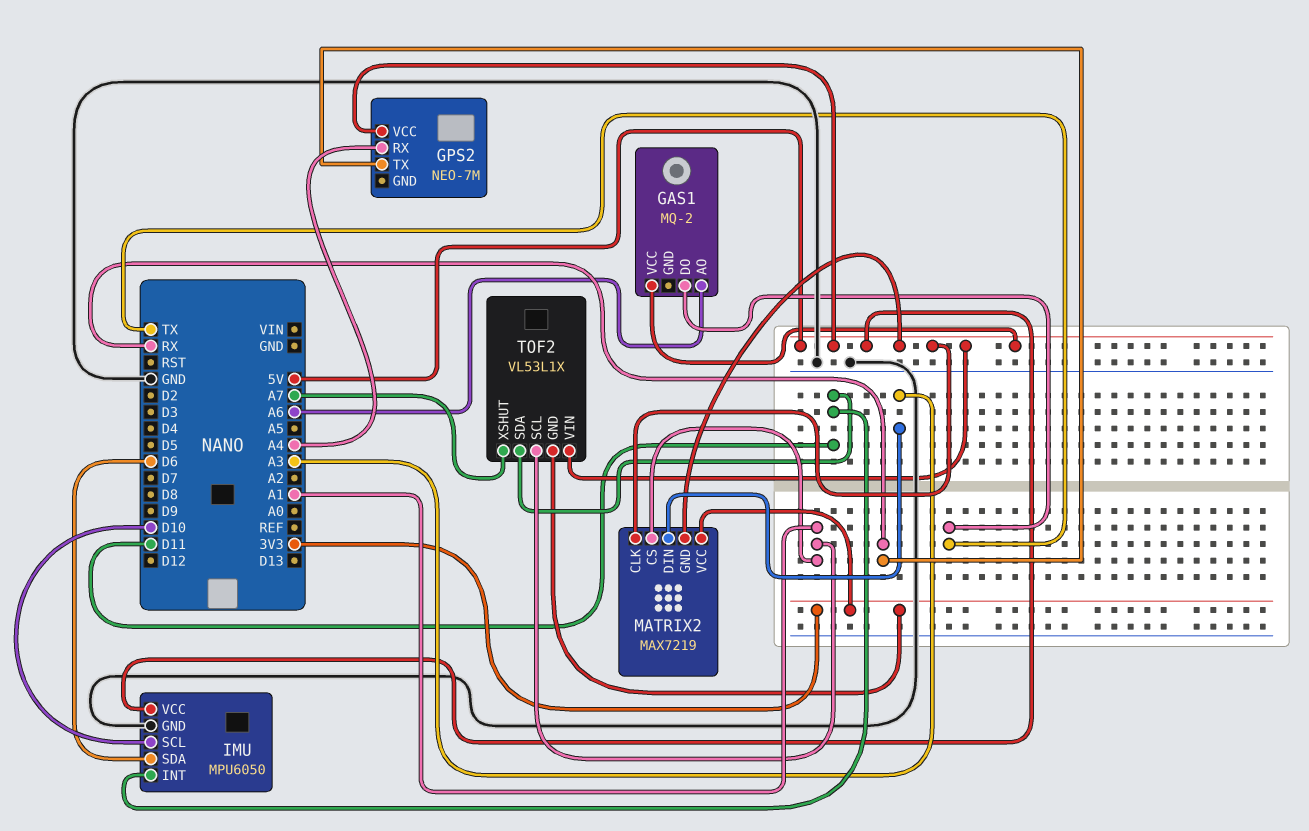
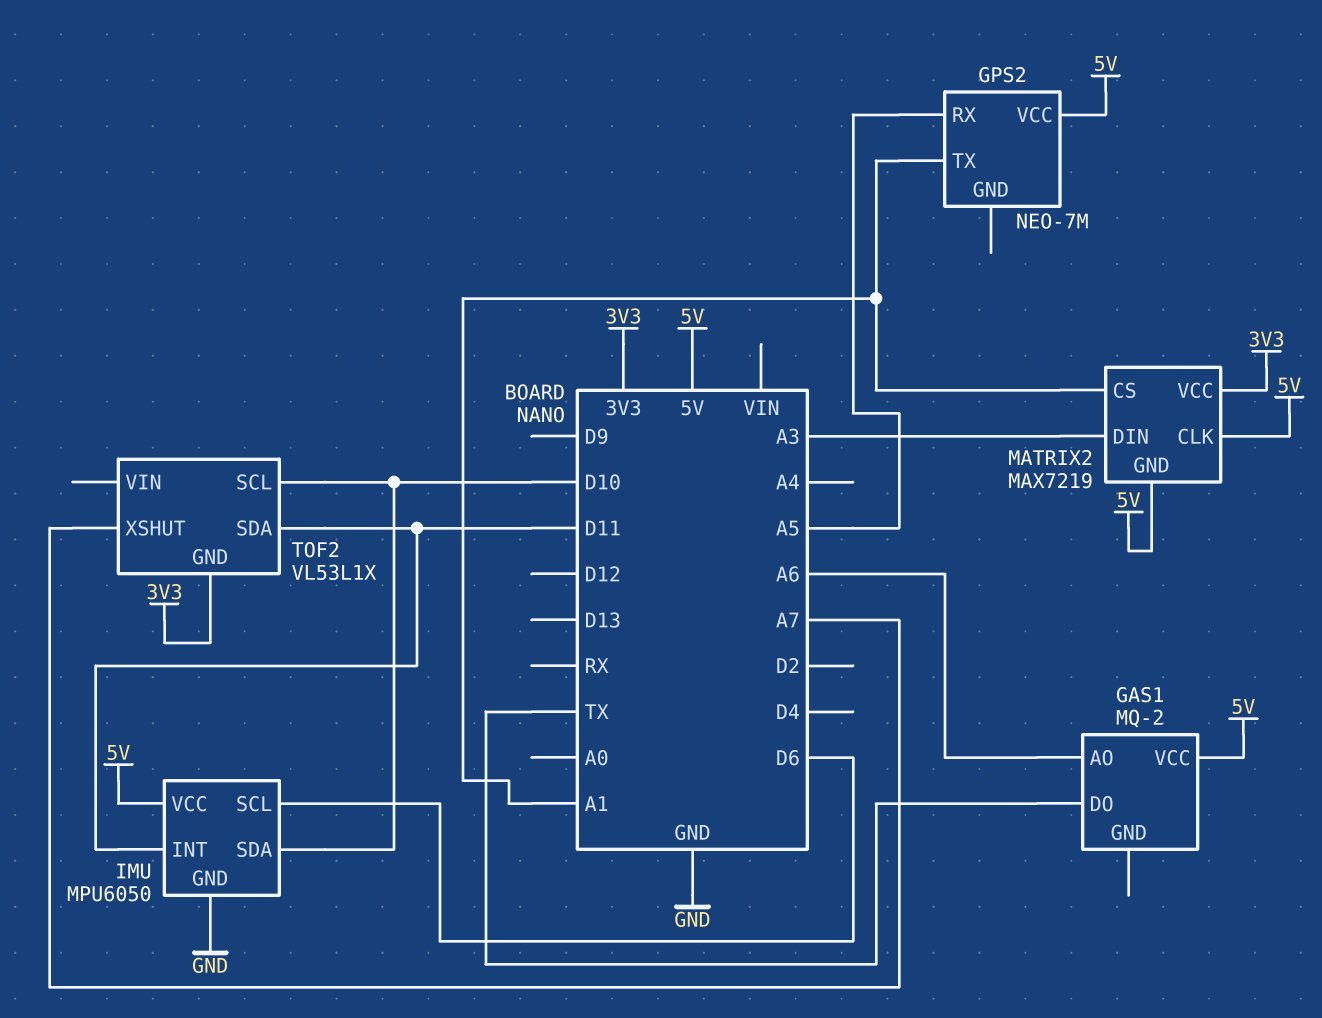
GPS2 pin RX: A4 -> A5
GPS2 pin TX: RX -> A1
IMU pin SCL: D10 -> D6
IMU pin SDA: D6 -> D10
TOF2 pin SCL: A1 -> D10
TOF2 pin VIN: 5V -> none

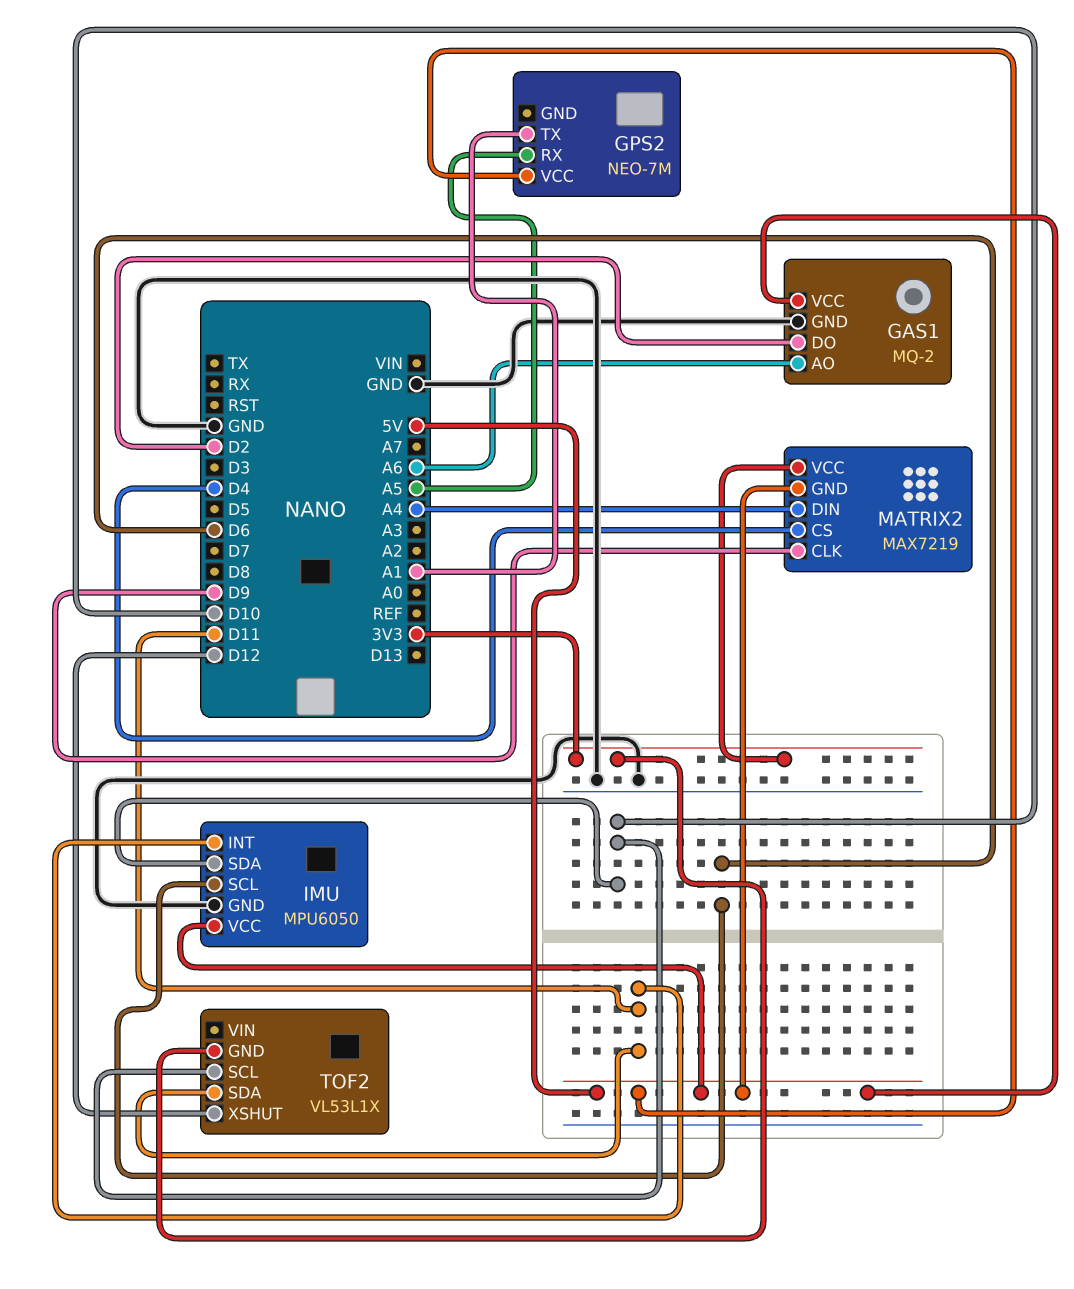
GAS1 pin DO: TX -> D2
GAS1 pin GND: none -> GND
MATRIX2 pin CLK: 5V -> D9
MATRIX2 pin CS: A1 -> D4
MATRIX2 pin DIN: A3 -> A4
TOF2 pin XSHUT: A7 -> D12

